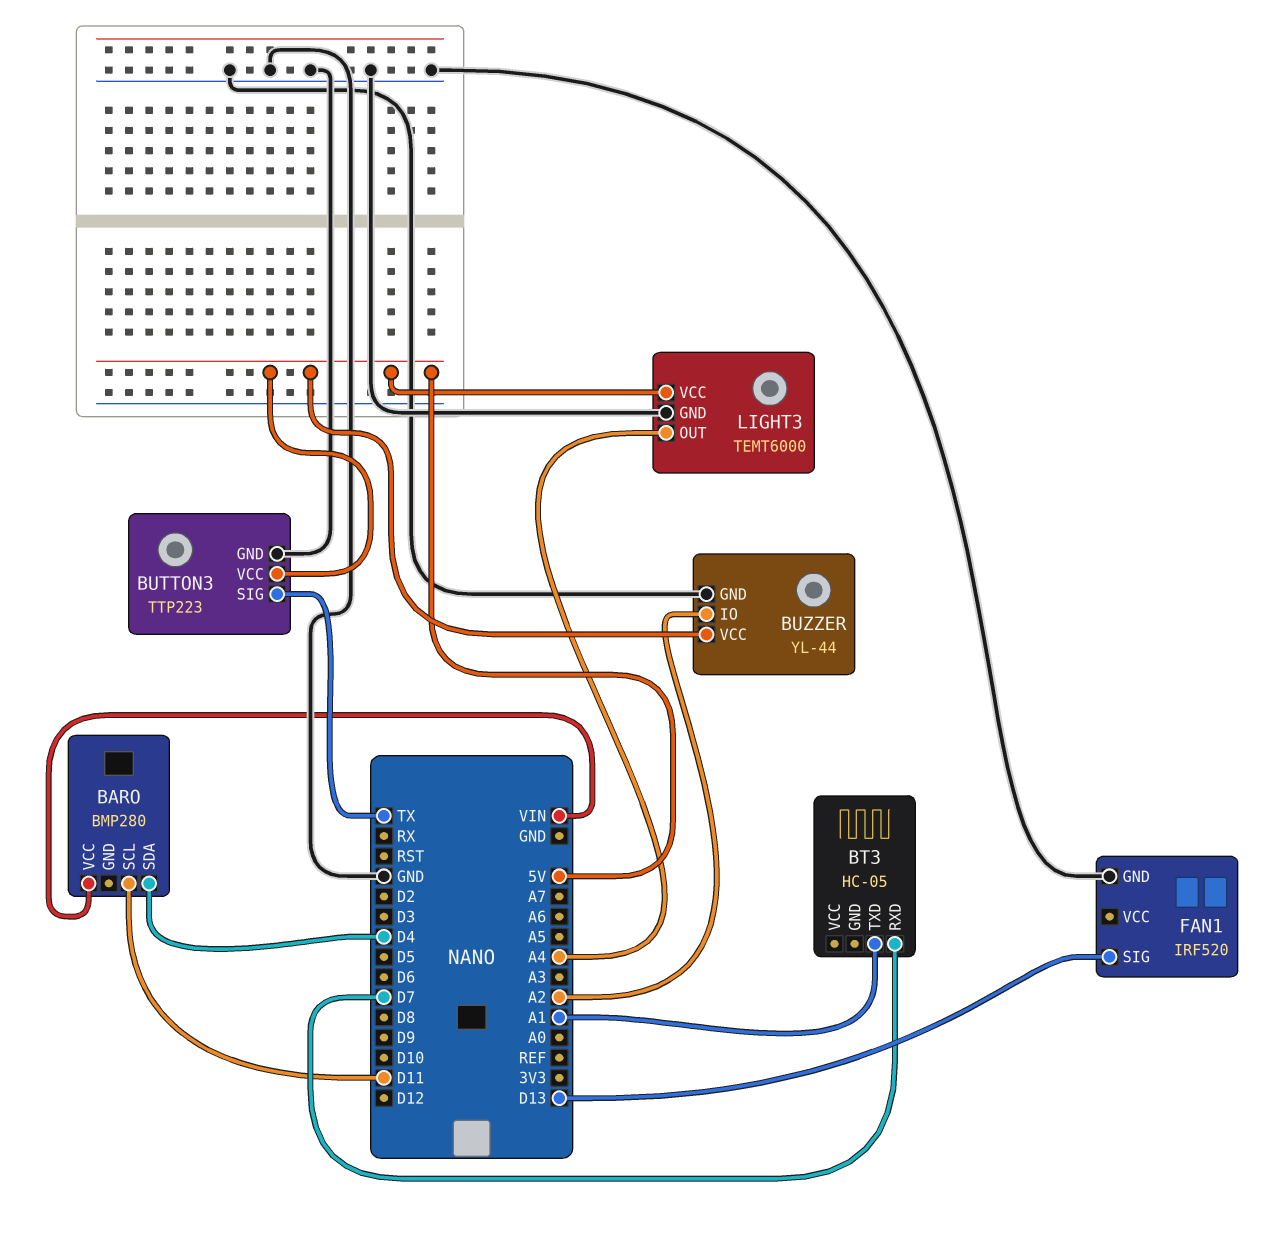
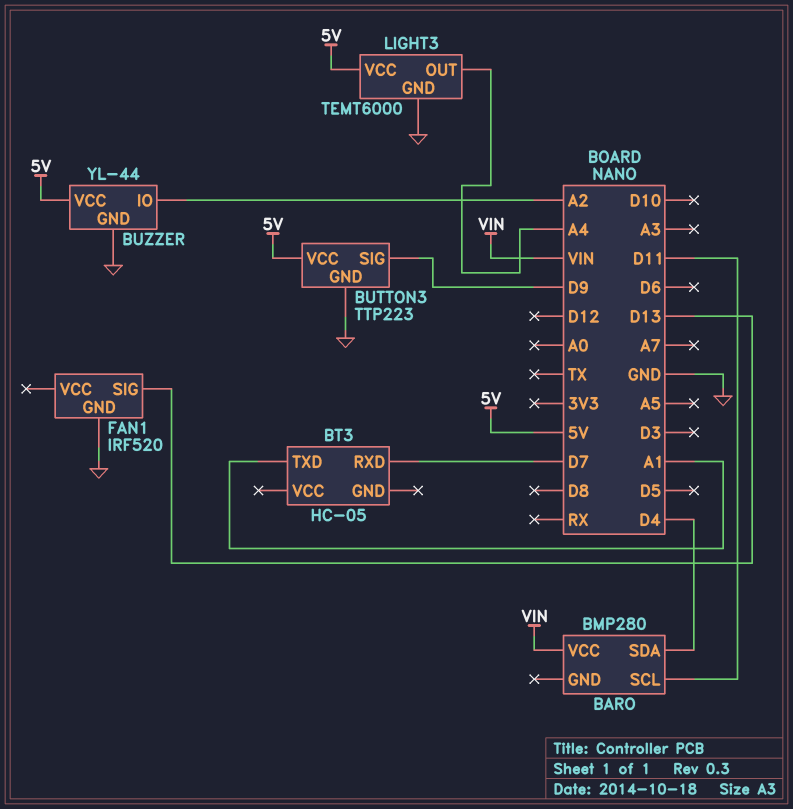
BUTTON3 pin SIG: TX -> D9

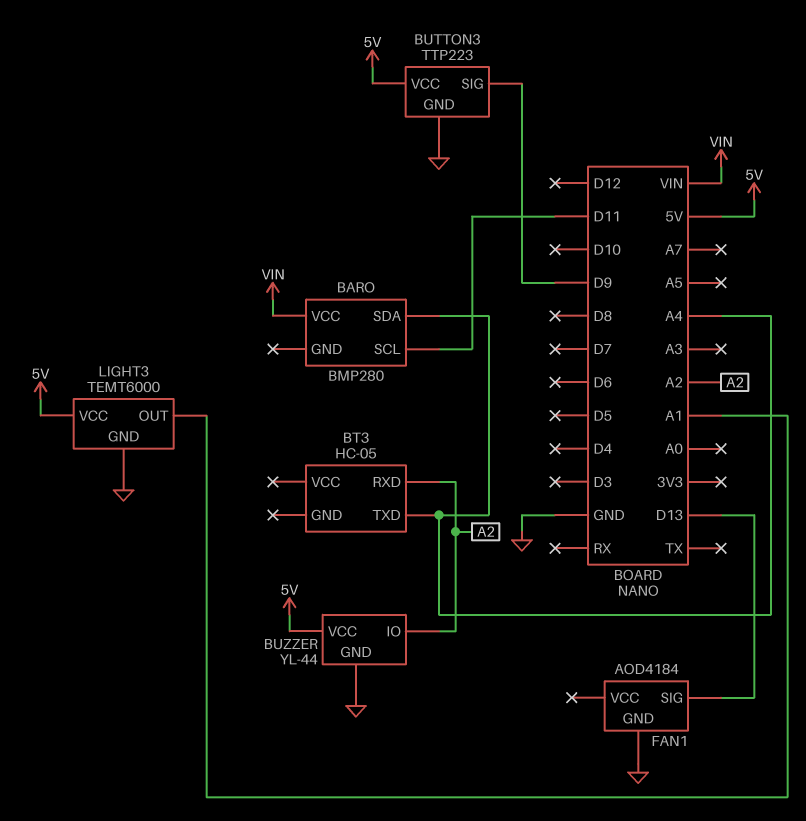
BARO pin SDA: D4 -> A4
BT3 pin RXD: D7 -> A2
BT3 pin TXD: A1 -> A4
FAN1: IRF520 -> AOD4184
LIGHT3 pin OUT: A4 -> A1

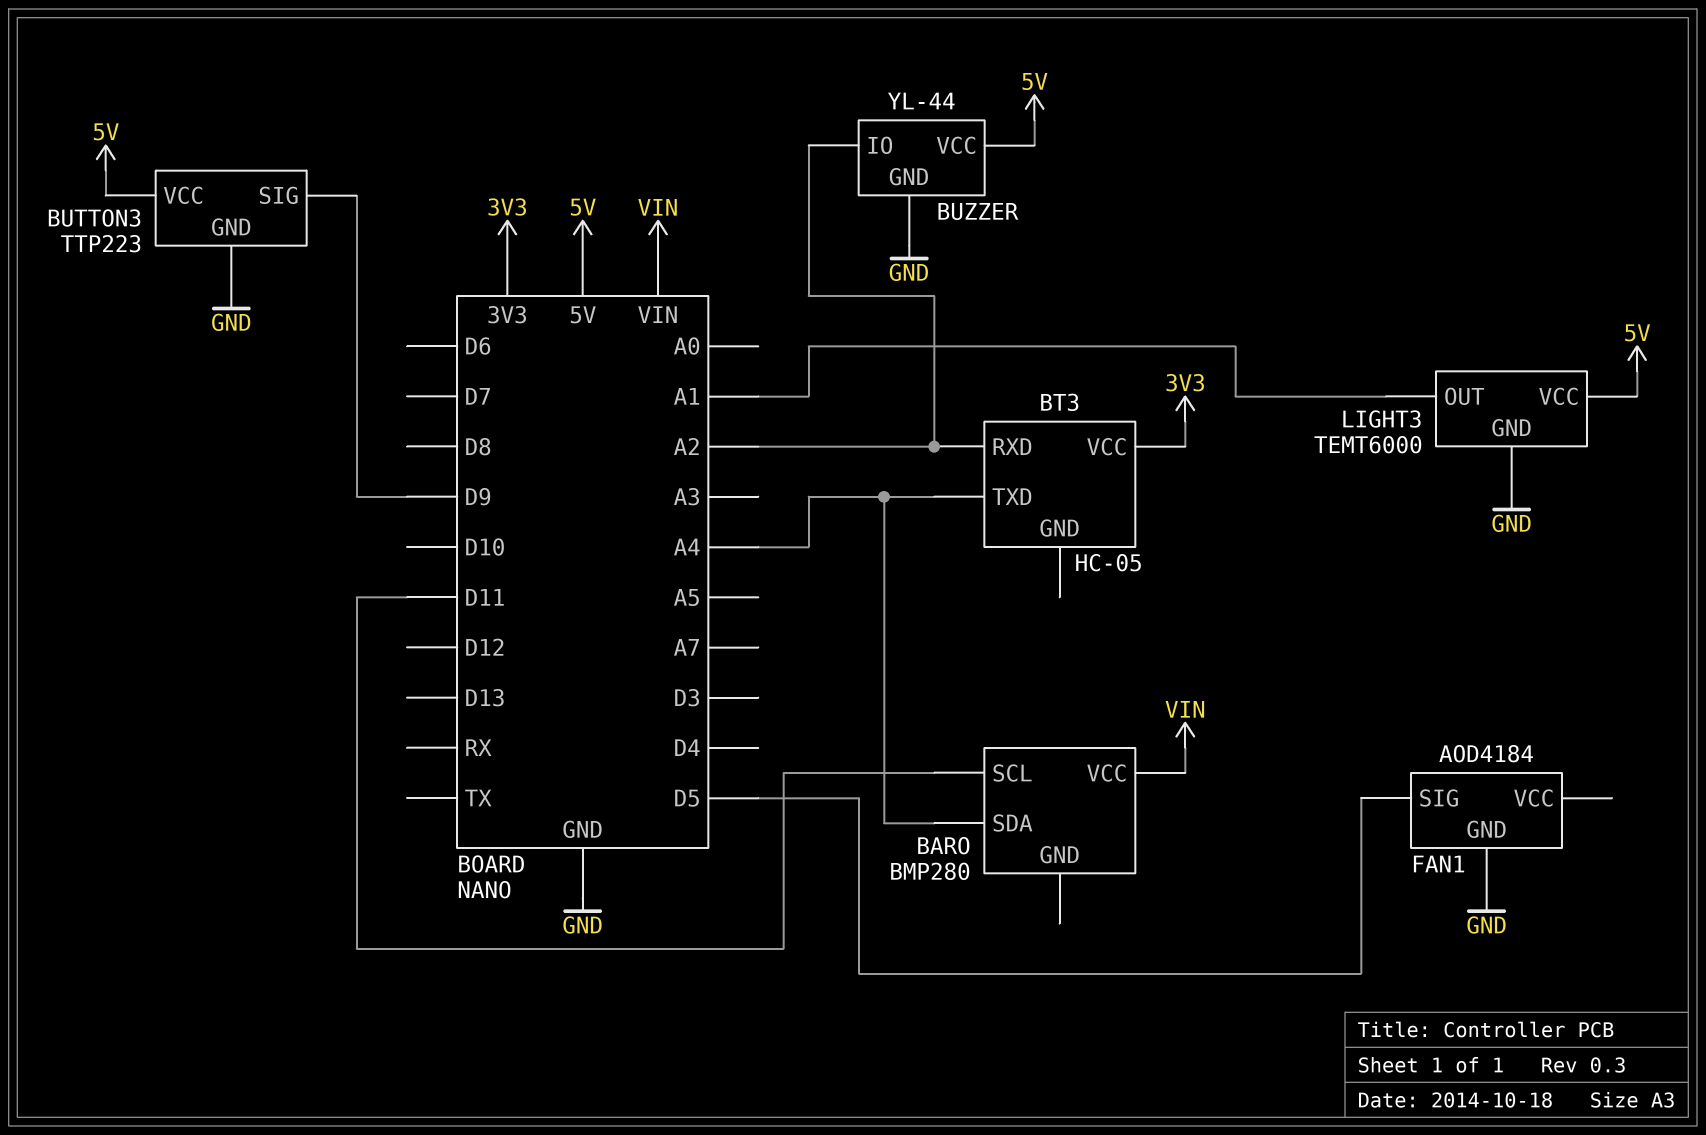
BT3 pin VCC: none -> 3V3
FAN1 pin SIG: D13 -> D5

